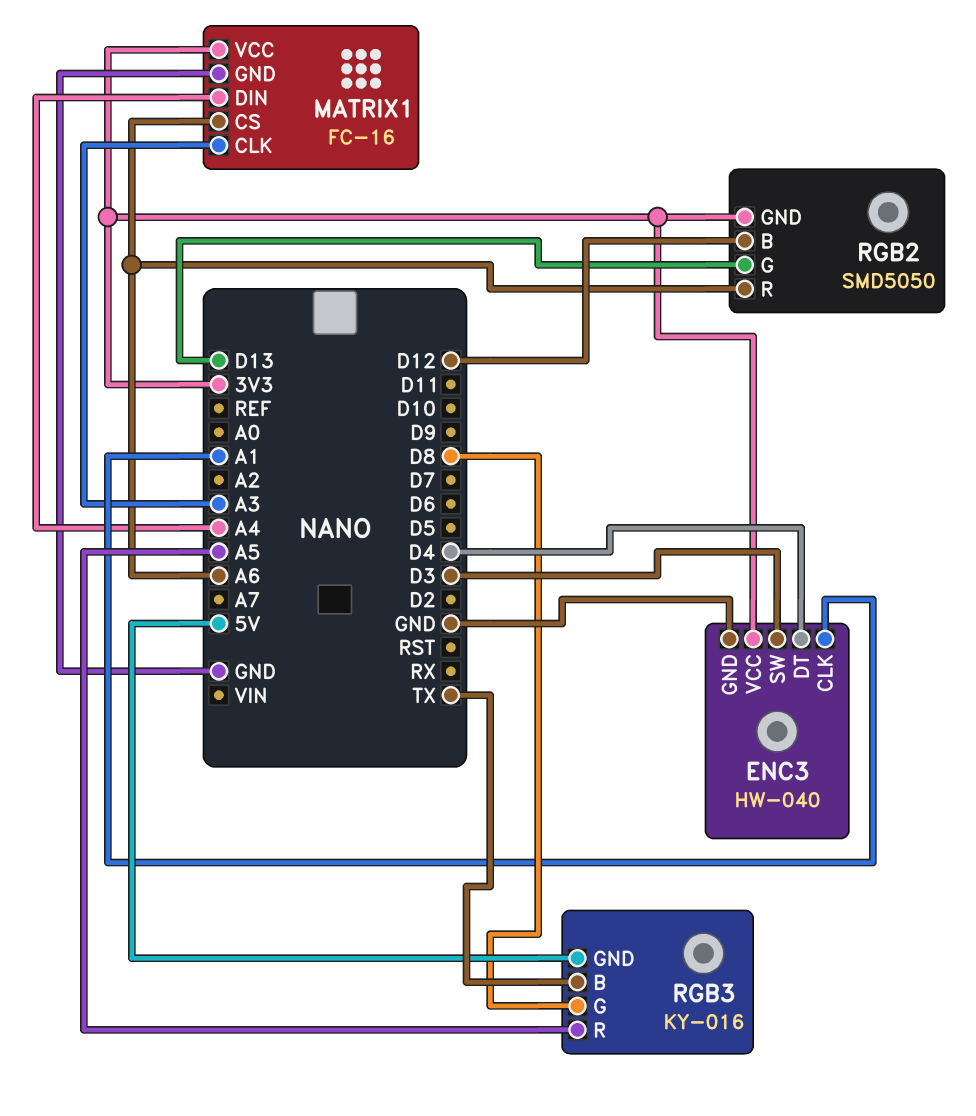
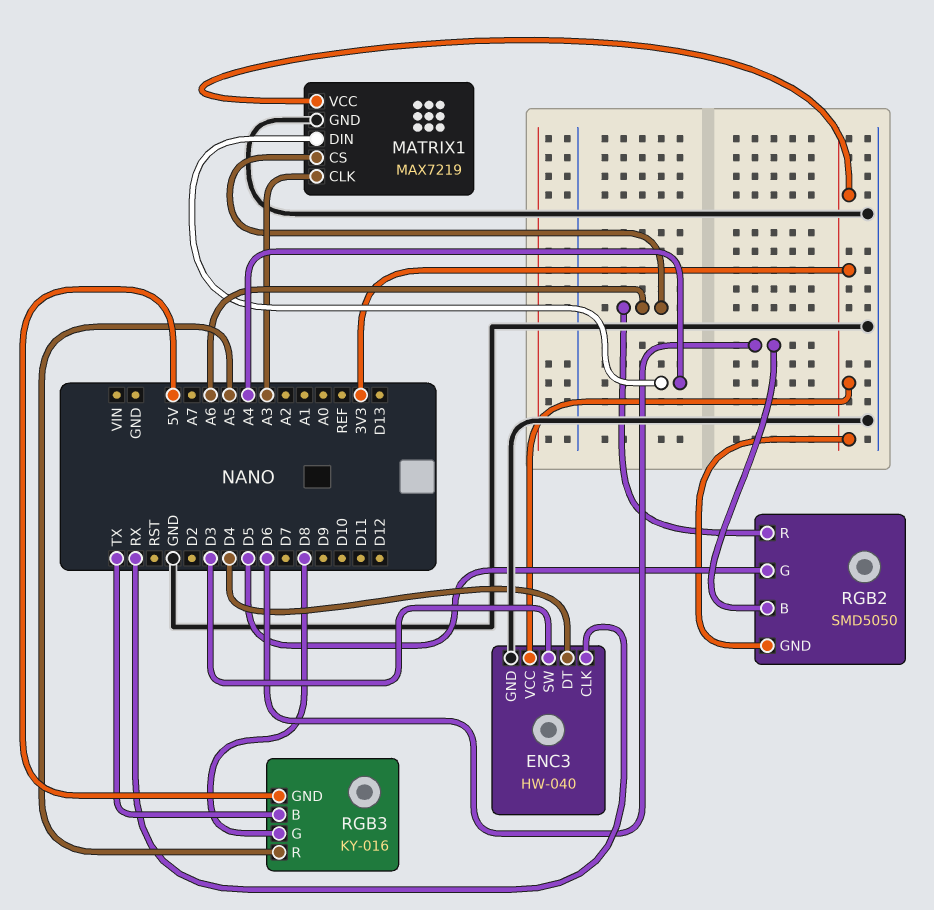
ENC3 pin CLK: A1 -> RX
MATRIX1: FC-16 -> MAX7219
RGB2 pin B: D12 -> D6
RGB2 pin G: D13 -> D5

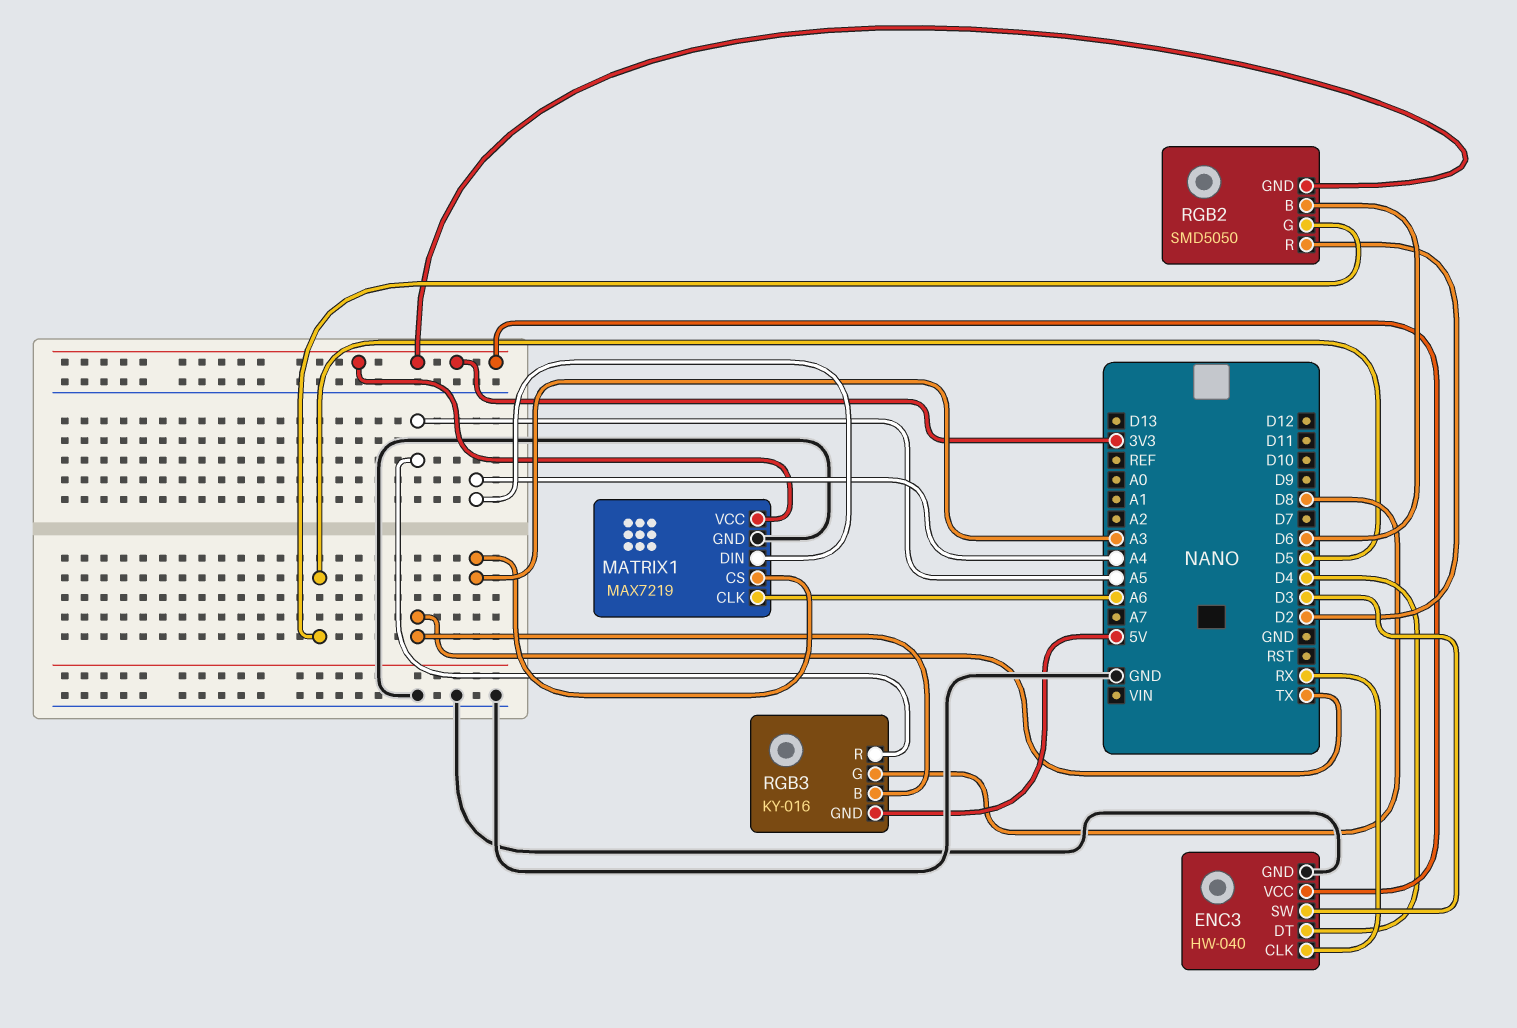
MATRIX1 pin CLK: A3 -> A6
MATRIX1 pin CS: A6 -> A3
RGB2 pin R: A6 -> D2

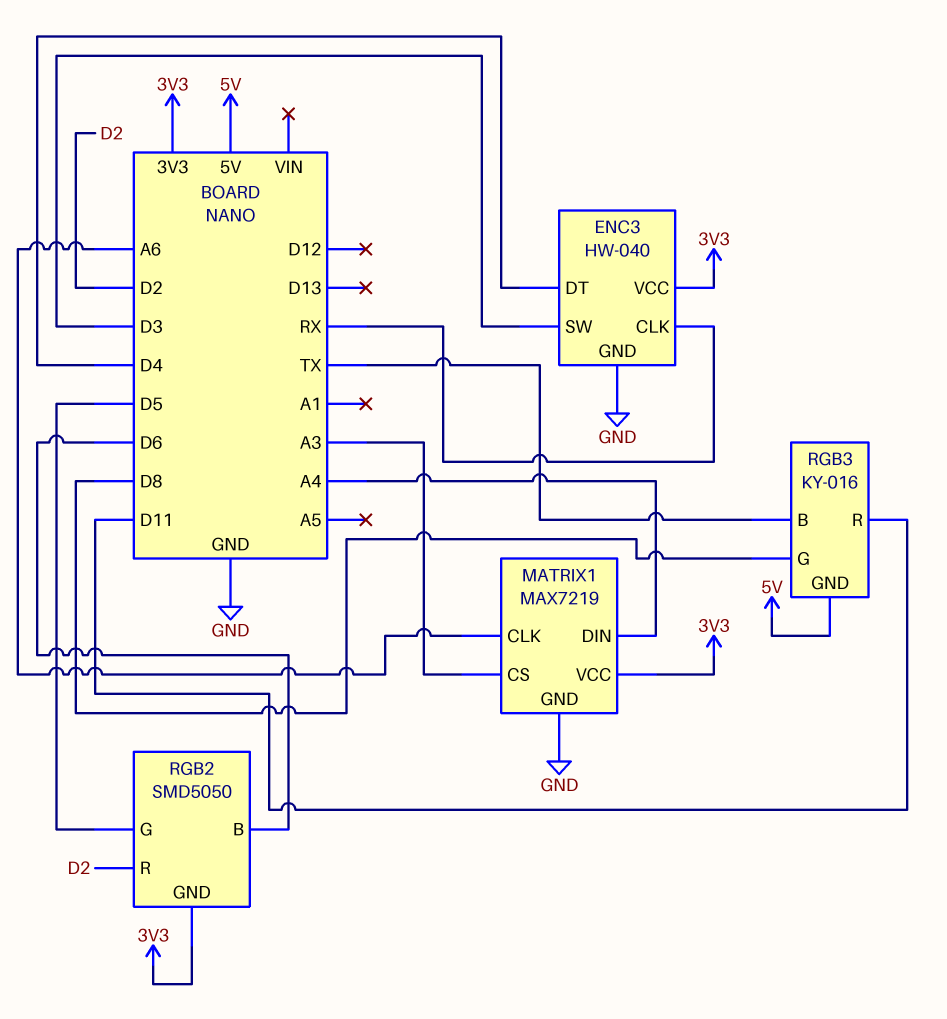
RGB3 pin R: A5 -> D11

